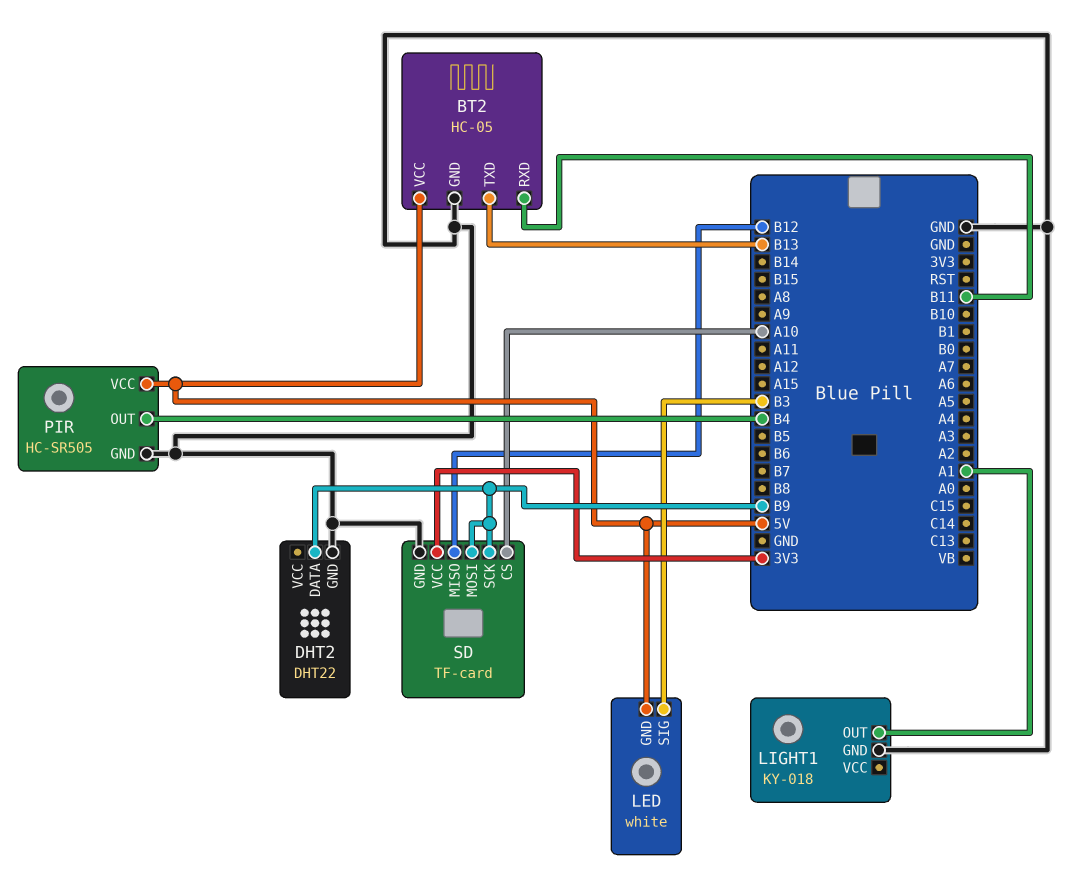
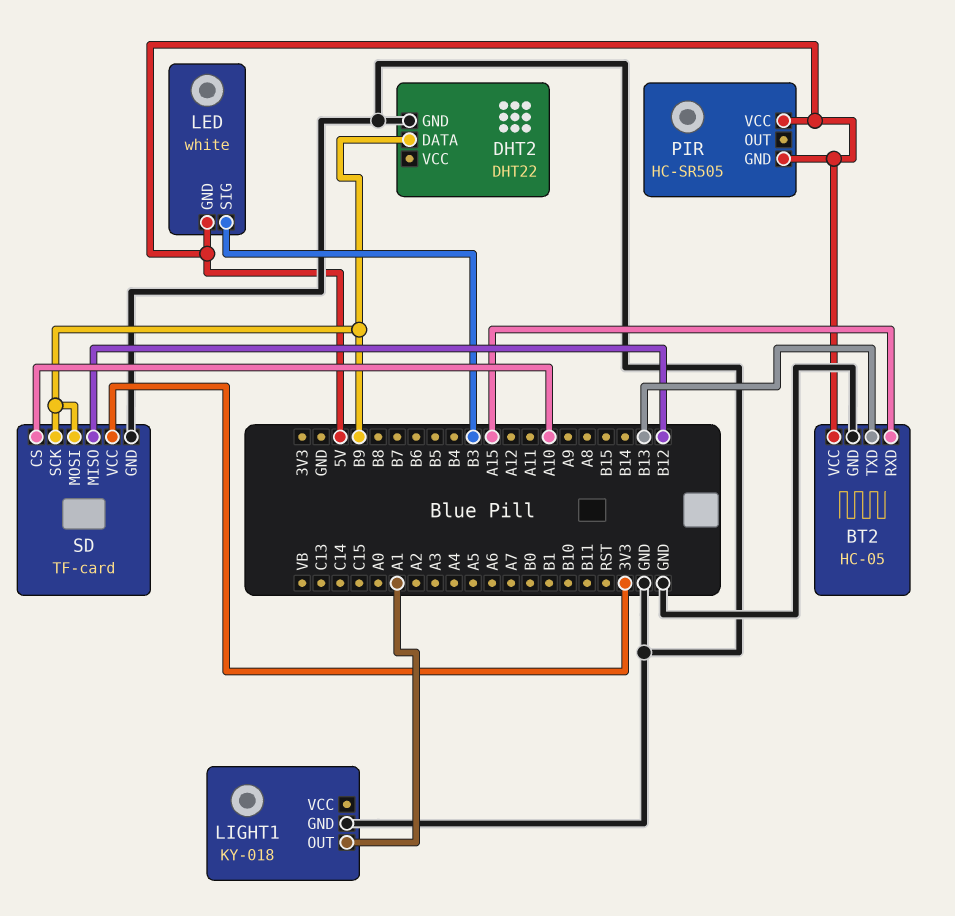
BT2 pin RXD: B11 -> A15
PIR pin GND: GND -> 5V
PIR pin OUT: B4 -> none

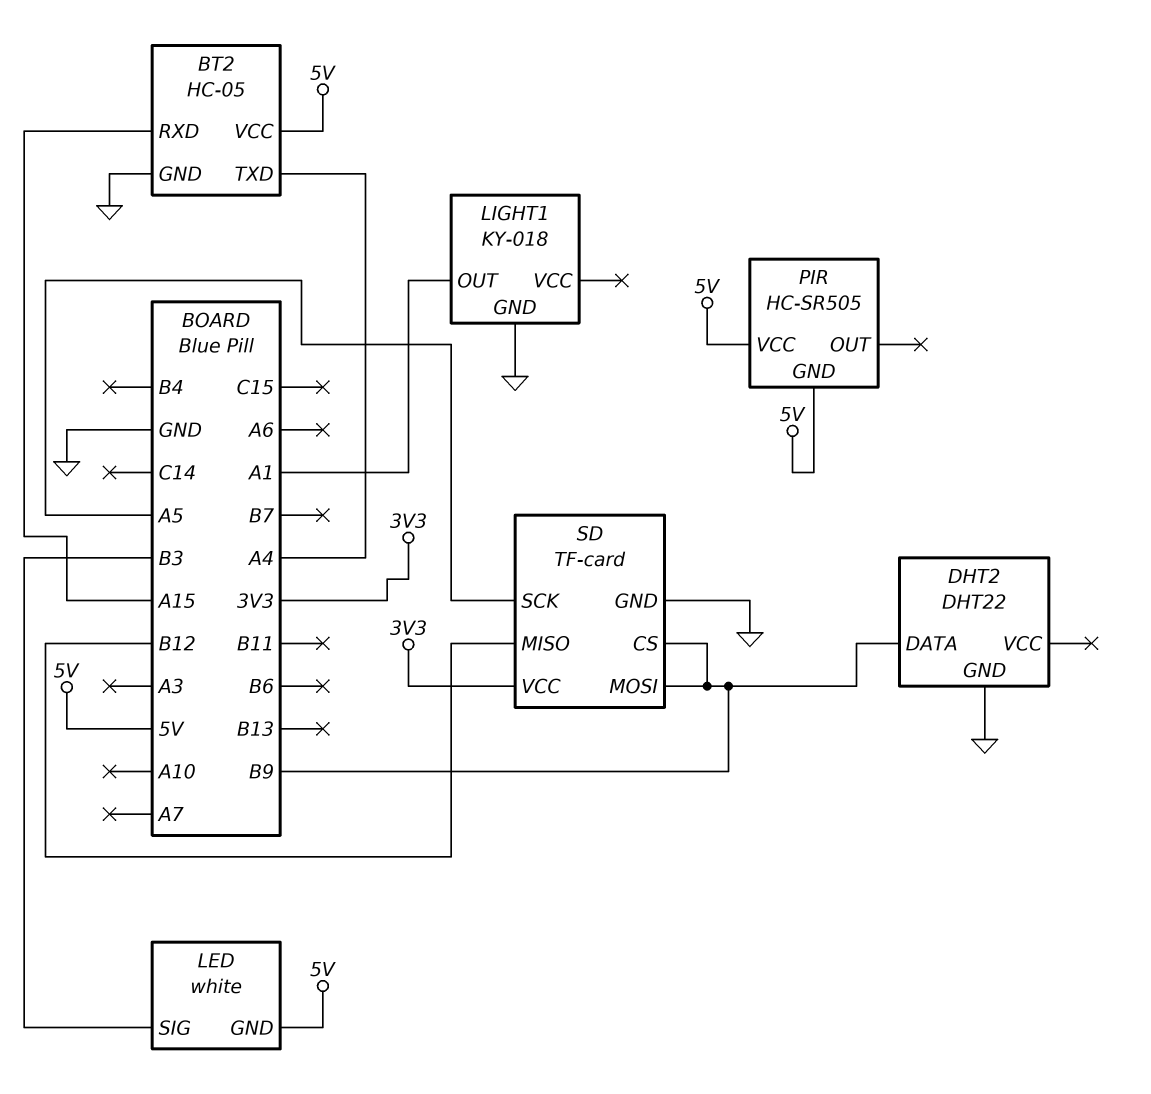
BT2 pin TXD: B13 -> A4
SD pin CS: A10 -> B9
SD pin SCK: B9 -> A5

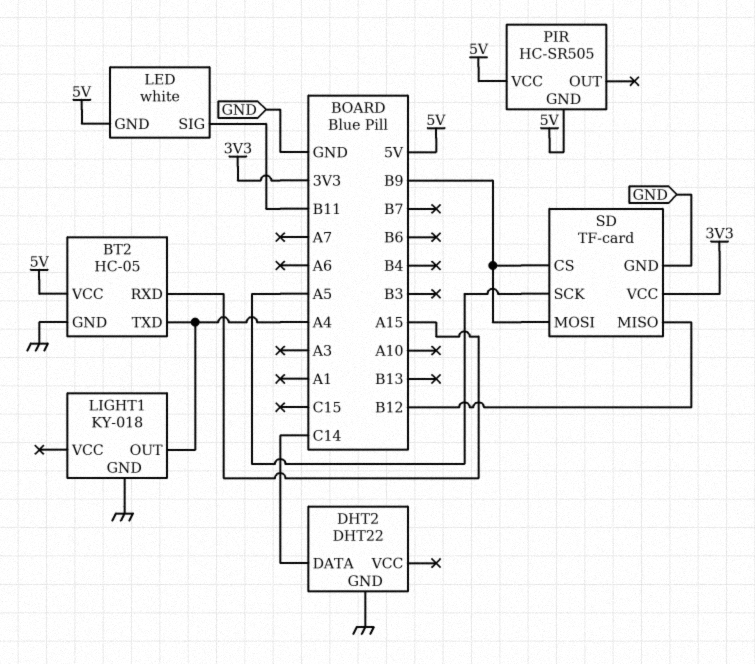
DHT2 pin DATA: B9 -> C14
LED pin SIG: B3 -> B11
LIGHT1 pin OUT: A1 -> A4

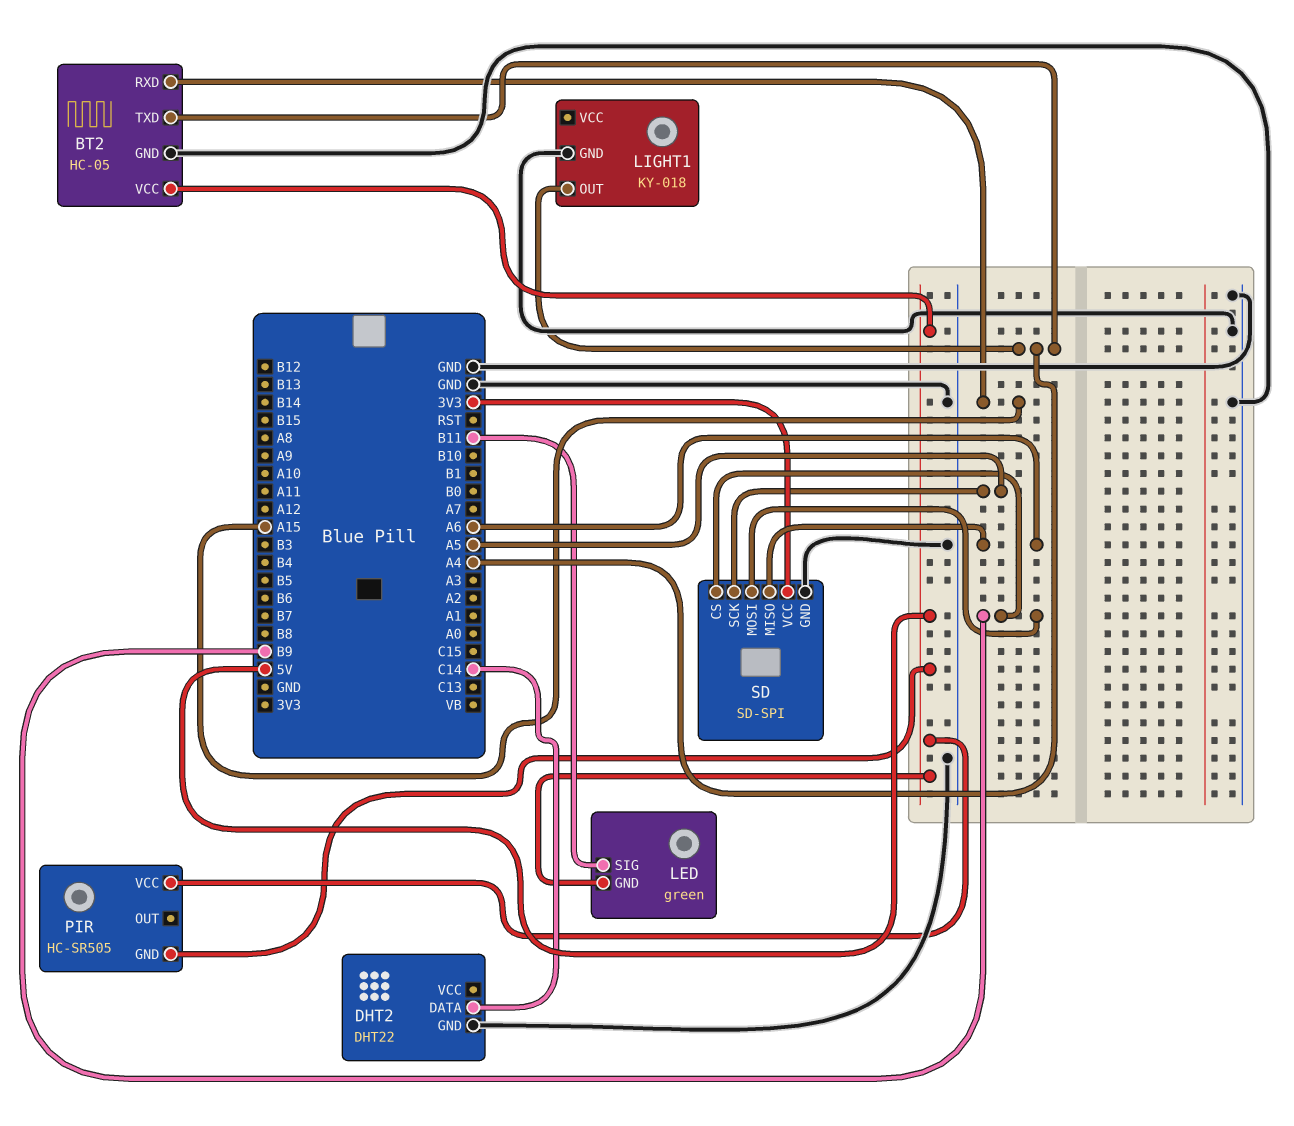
LED: white -> green
SD: TF-card -> SD-SPI
SD pin MISO: B12 -> A6

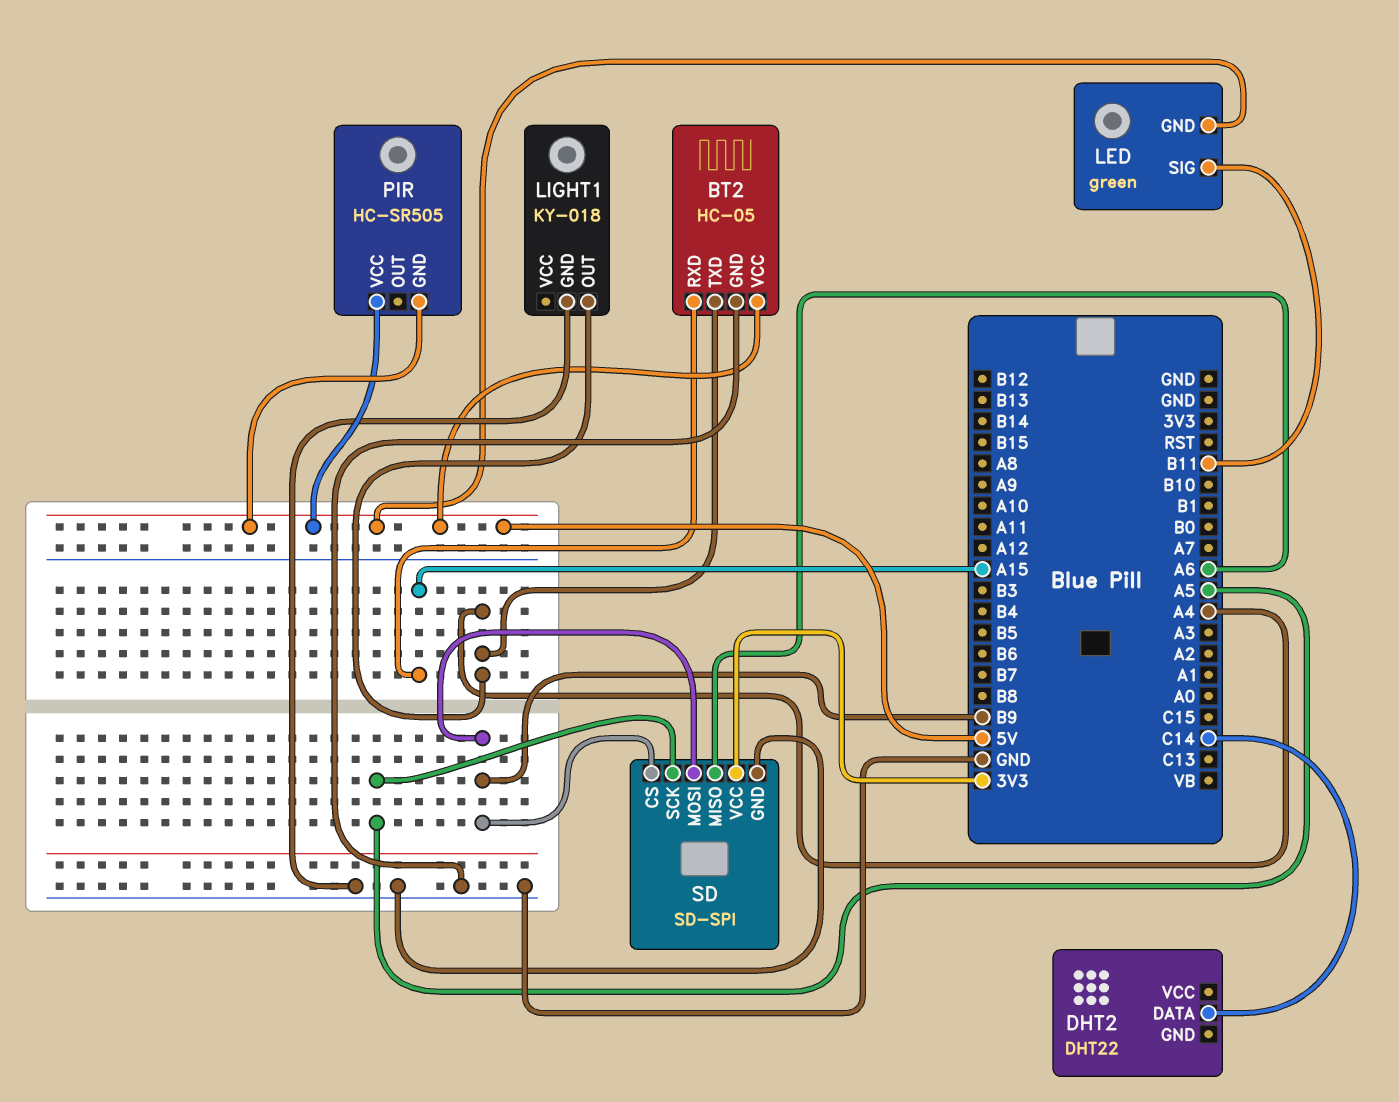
DHT2 pin GND: GND -> none

